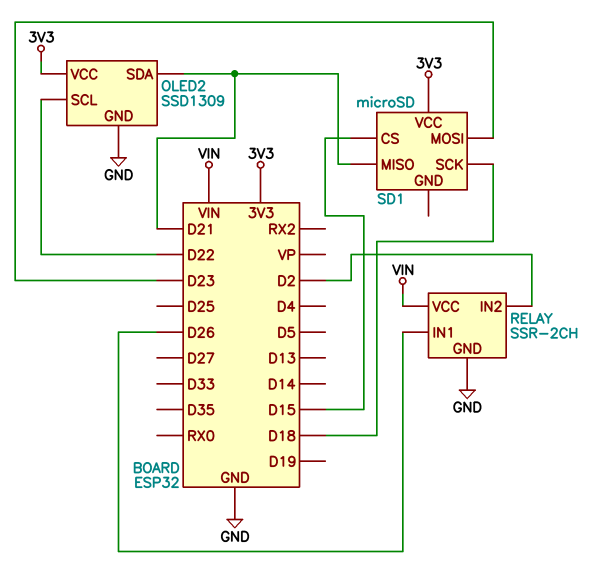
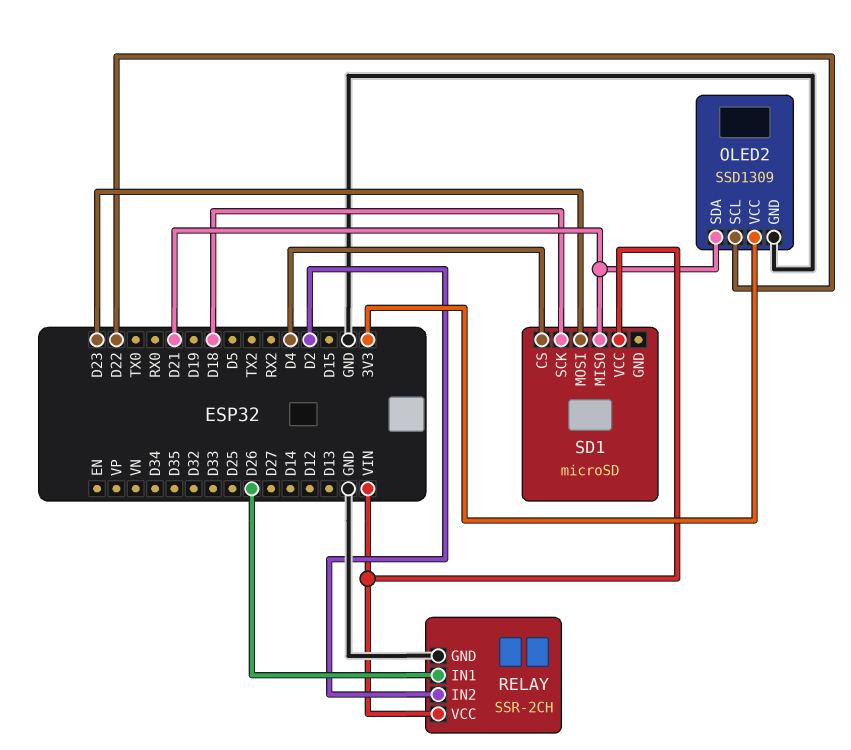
SD1 pin CS: D15 -> D4
SD1 pin VCC: 3V3 -> VIN

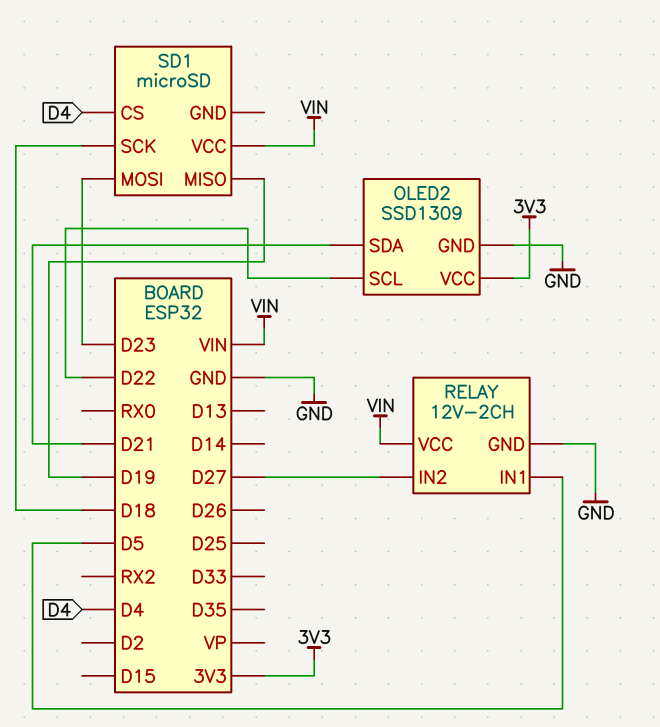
RELAY: SSR-2CH -> 12V-2CH
RELAY pin IN1: D26 -> D5
RELAY pin IN2: D2 -> D27
SD1 pin MISO: D21 -> D19

